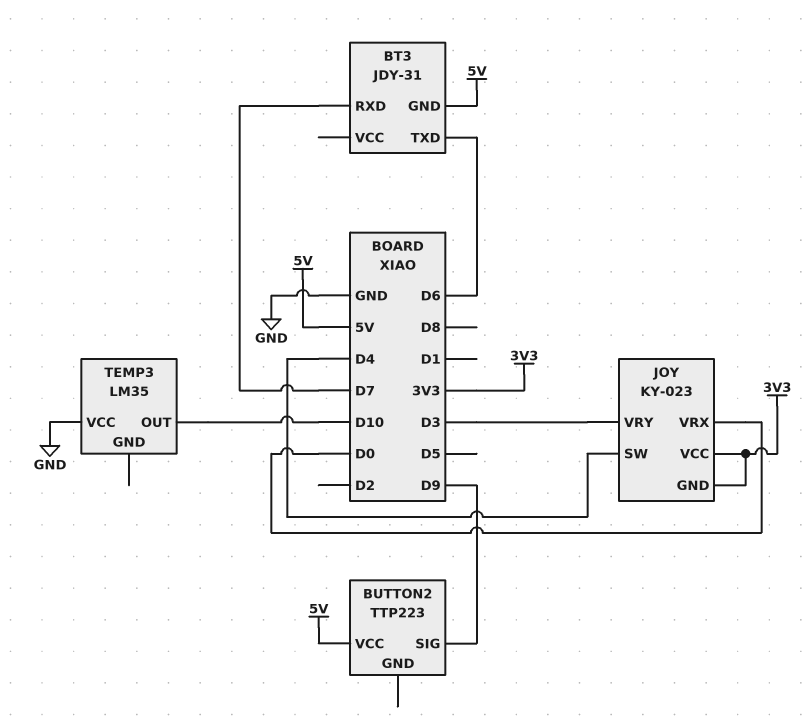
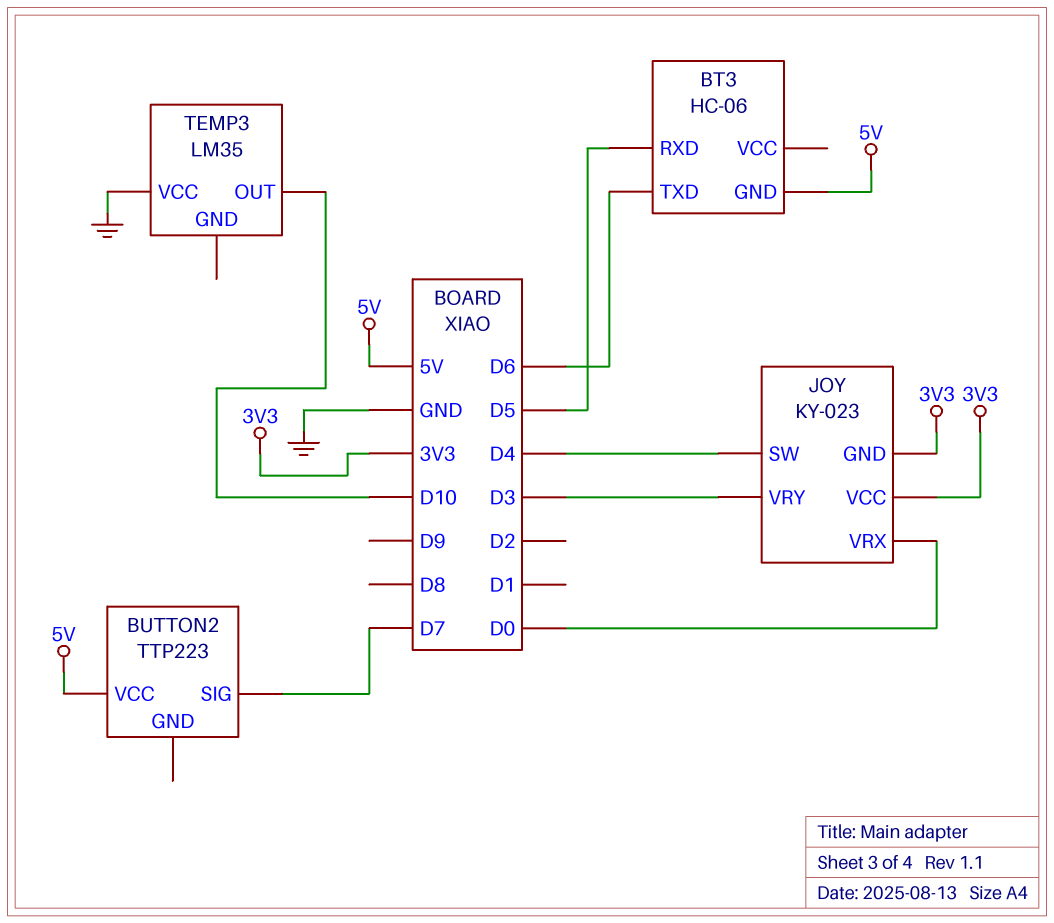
BT3: JDY-31 -> HC-06
BT3 pin RXD: D7 -> D5
BUTTON2 pin SIG: D9 -> D7

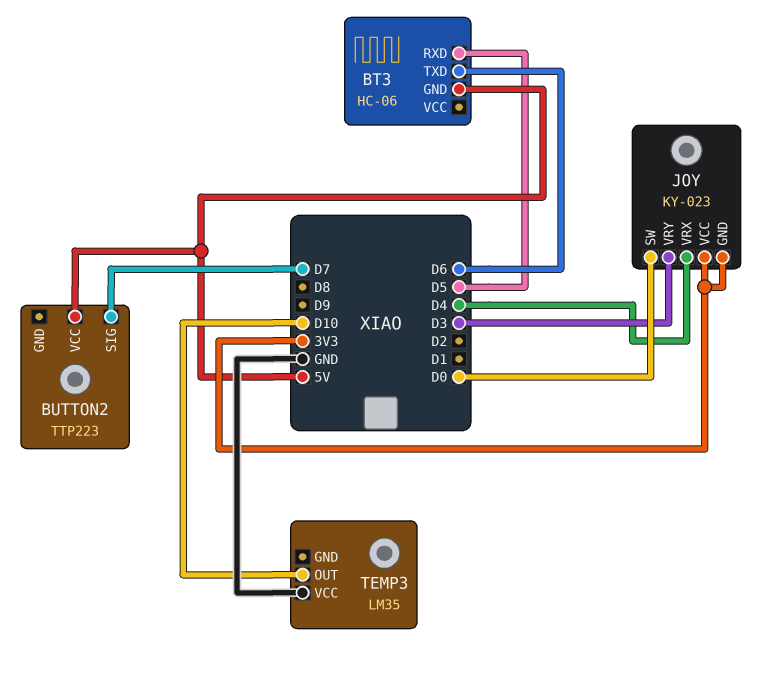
JOY pin SW: D4 -> D0
JOY pin VRX: D0 -> D4

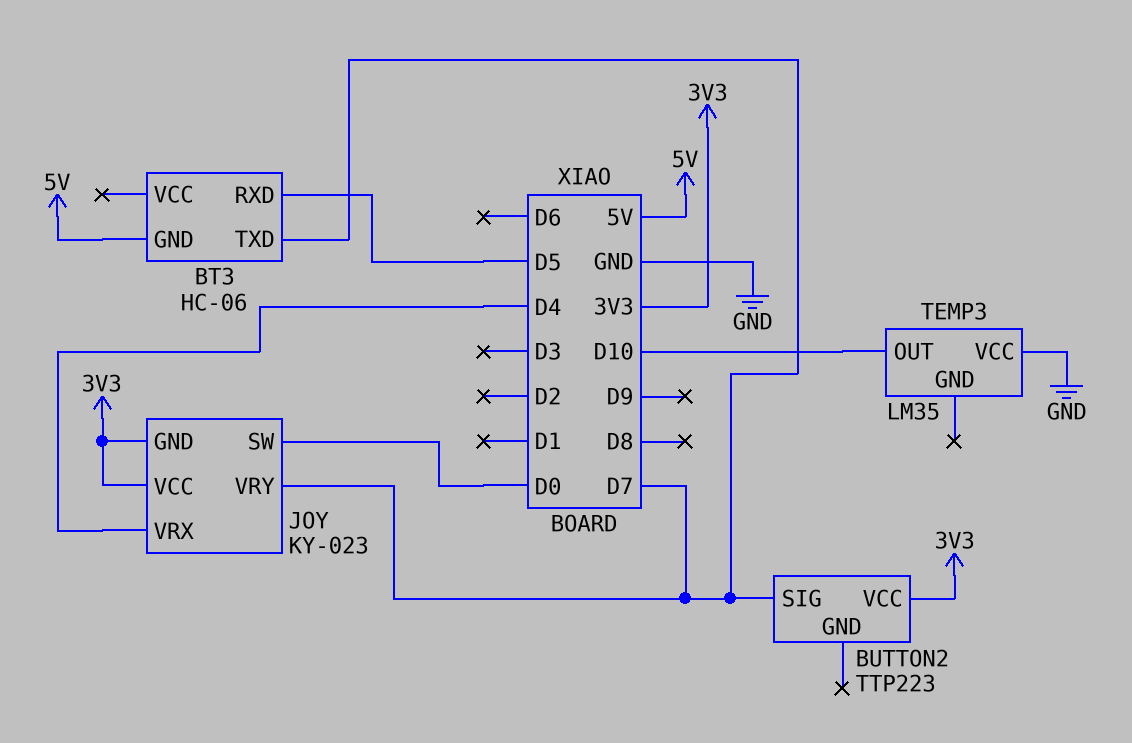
BT3 pin TXD: D6 -> D7
BUTTON2 pin VCC: 5V -> 3V3
JOY pin VRY: D3 -> D7

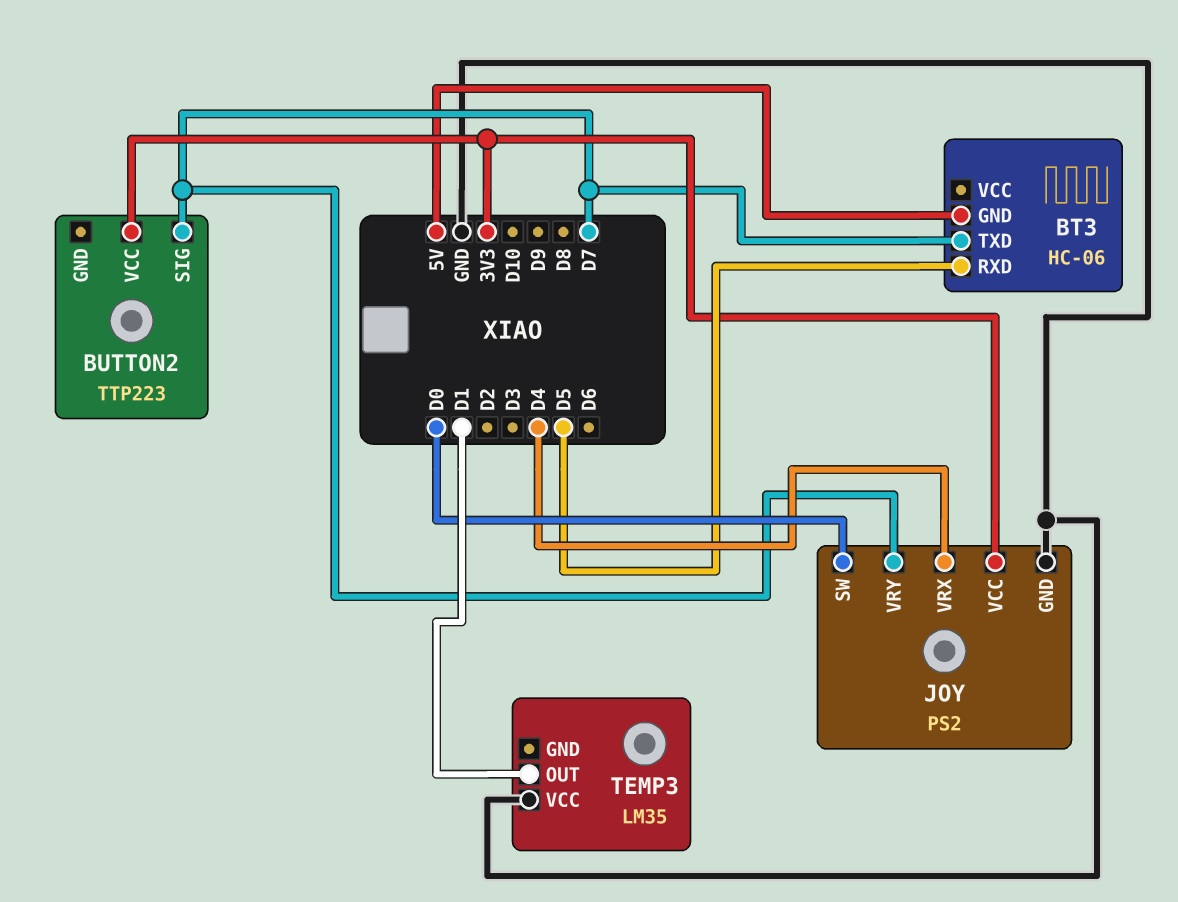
JOY: KY-023 -> PS2
JOY pin GND: 3V3 -> GND
TEMP3 pin OUT: D10 -> D1

